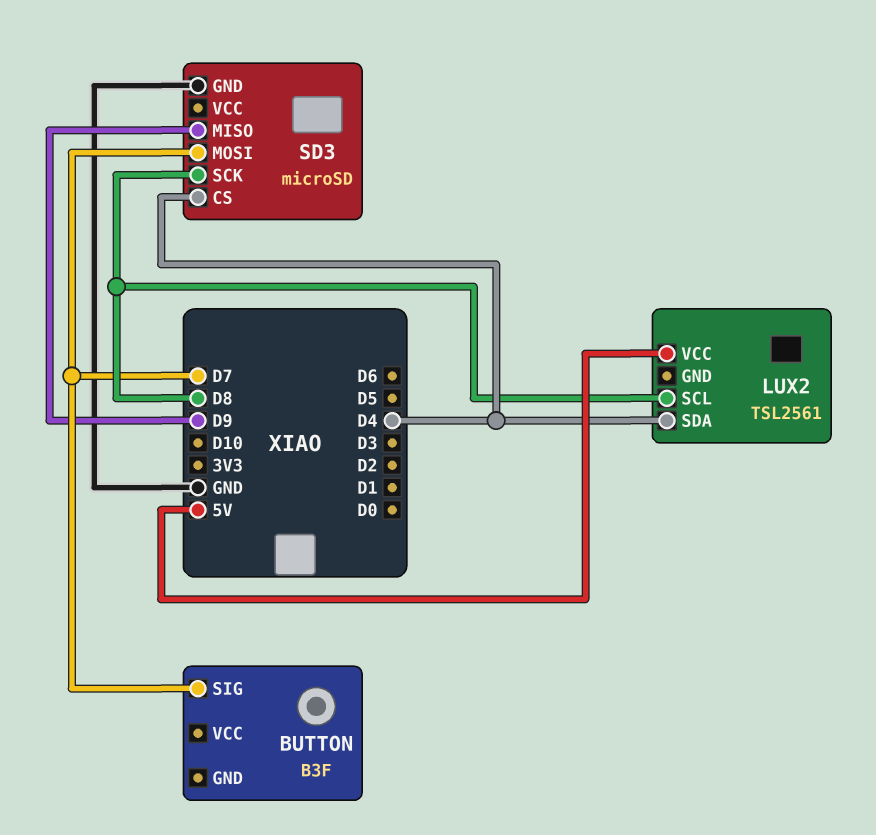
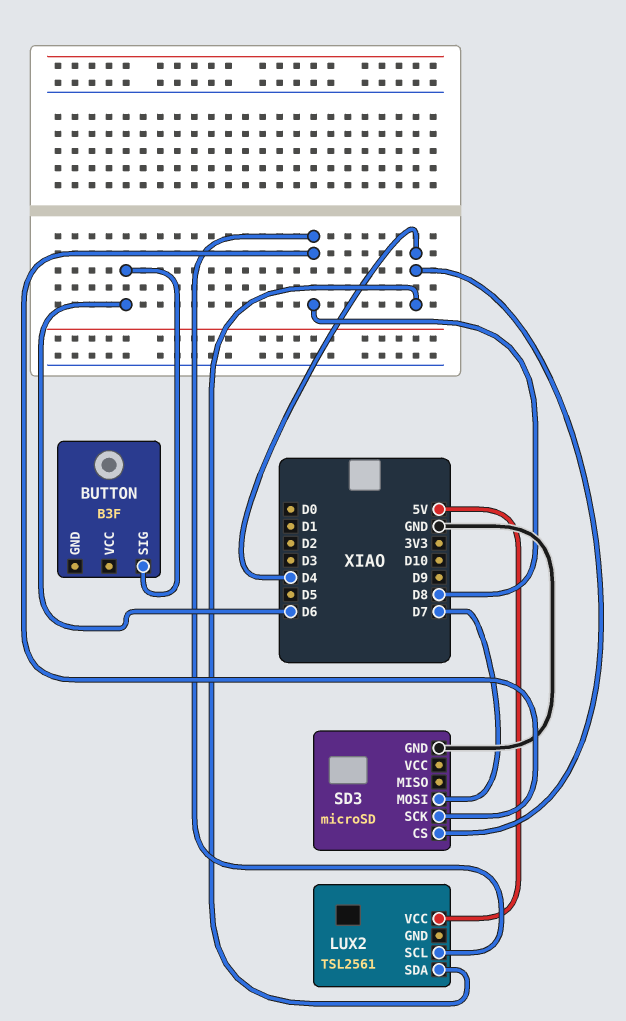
BUTTON pin SIG: D7 -> D6
SD3 pin MISO: D9 -> none

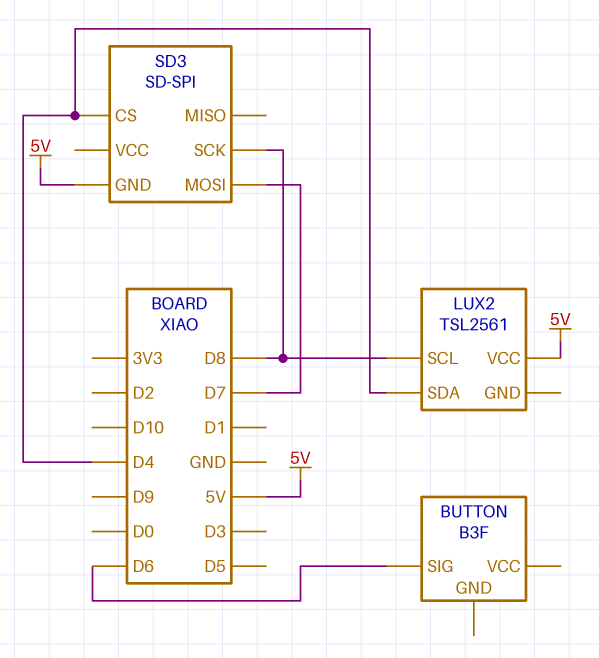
SD3: microSD -> SD-SPI
SD3 pin GND: GND -> 5V

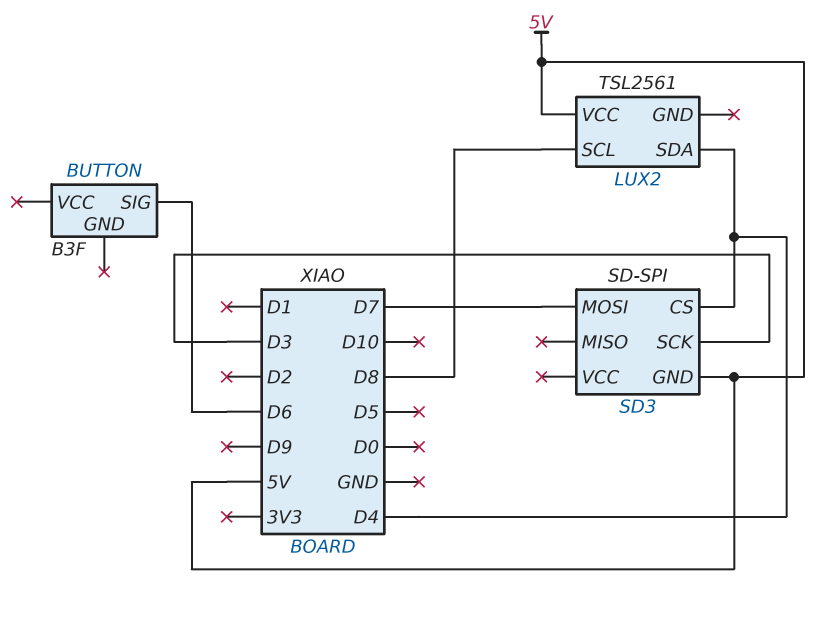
SD3 pin SCK: D8 -> D3

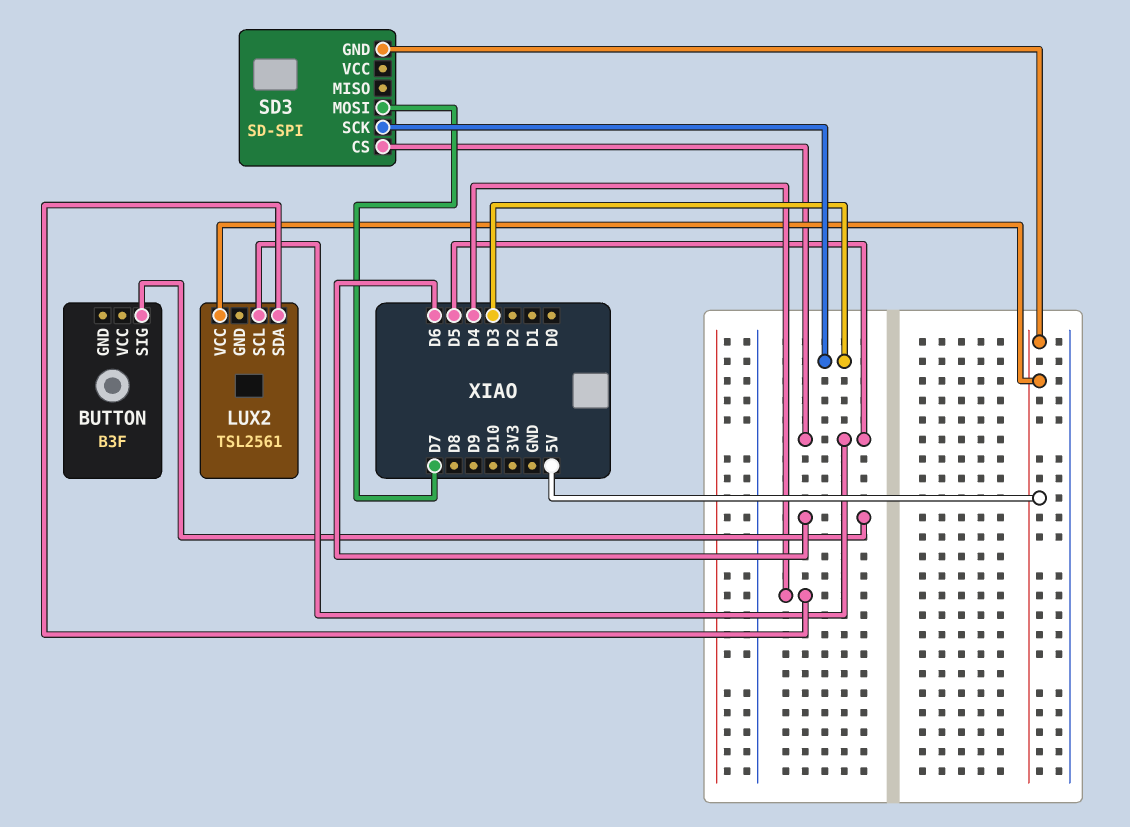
LUX2 pin SCL: D8 -> D5
SD3 pin CS: D4 -> D5

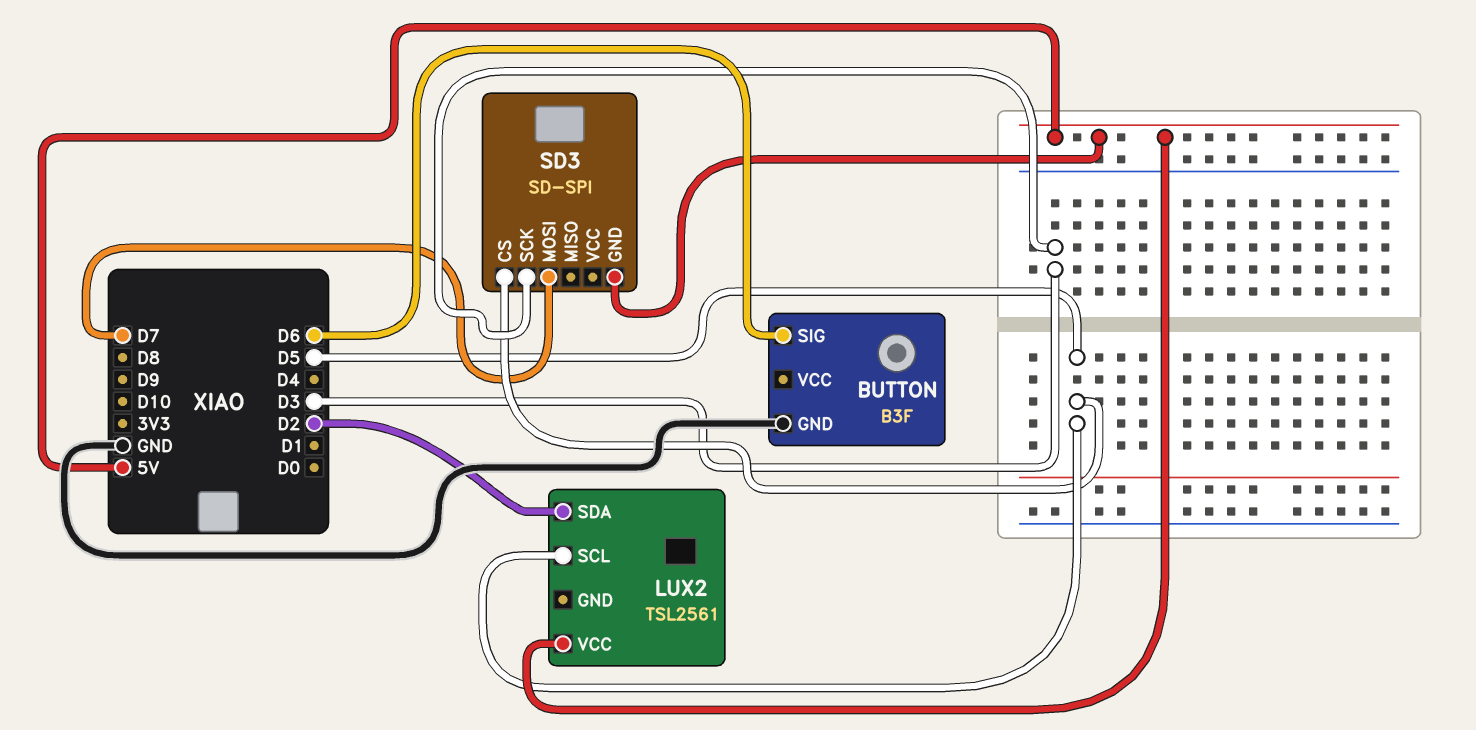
BUTTON pin GND: none -> GND
LUX2 pin SDA: D4 -> D2

